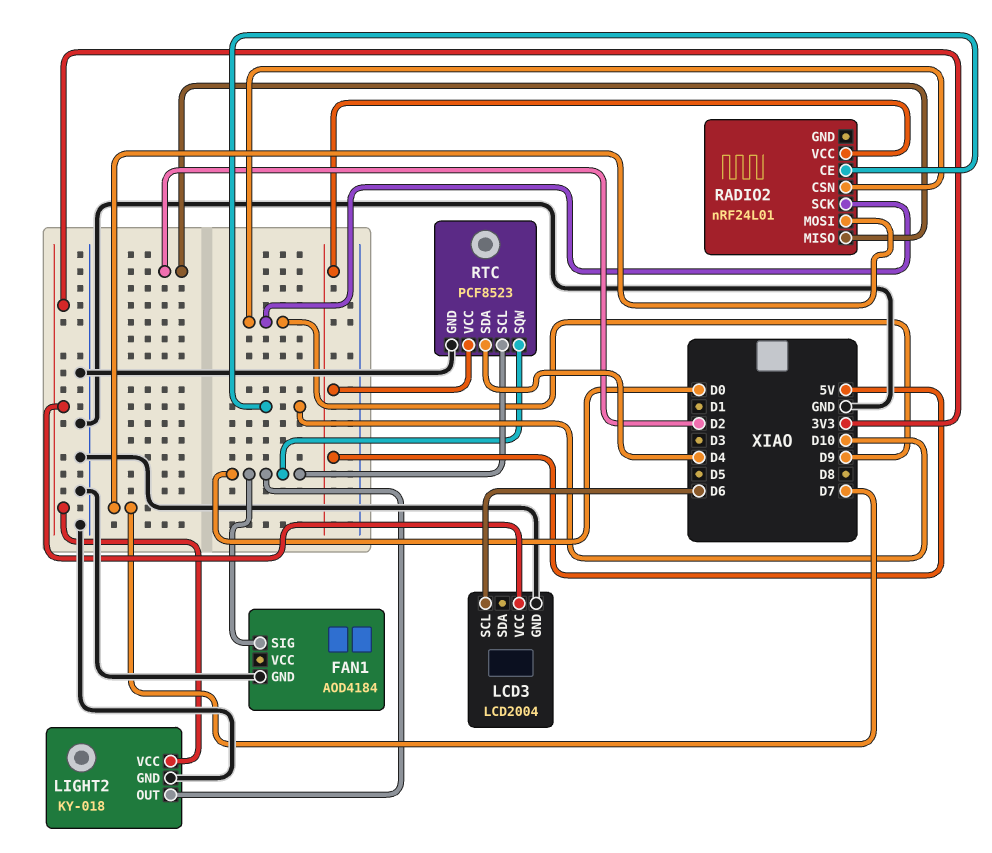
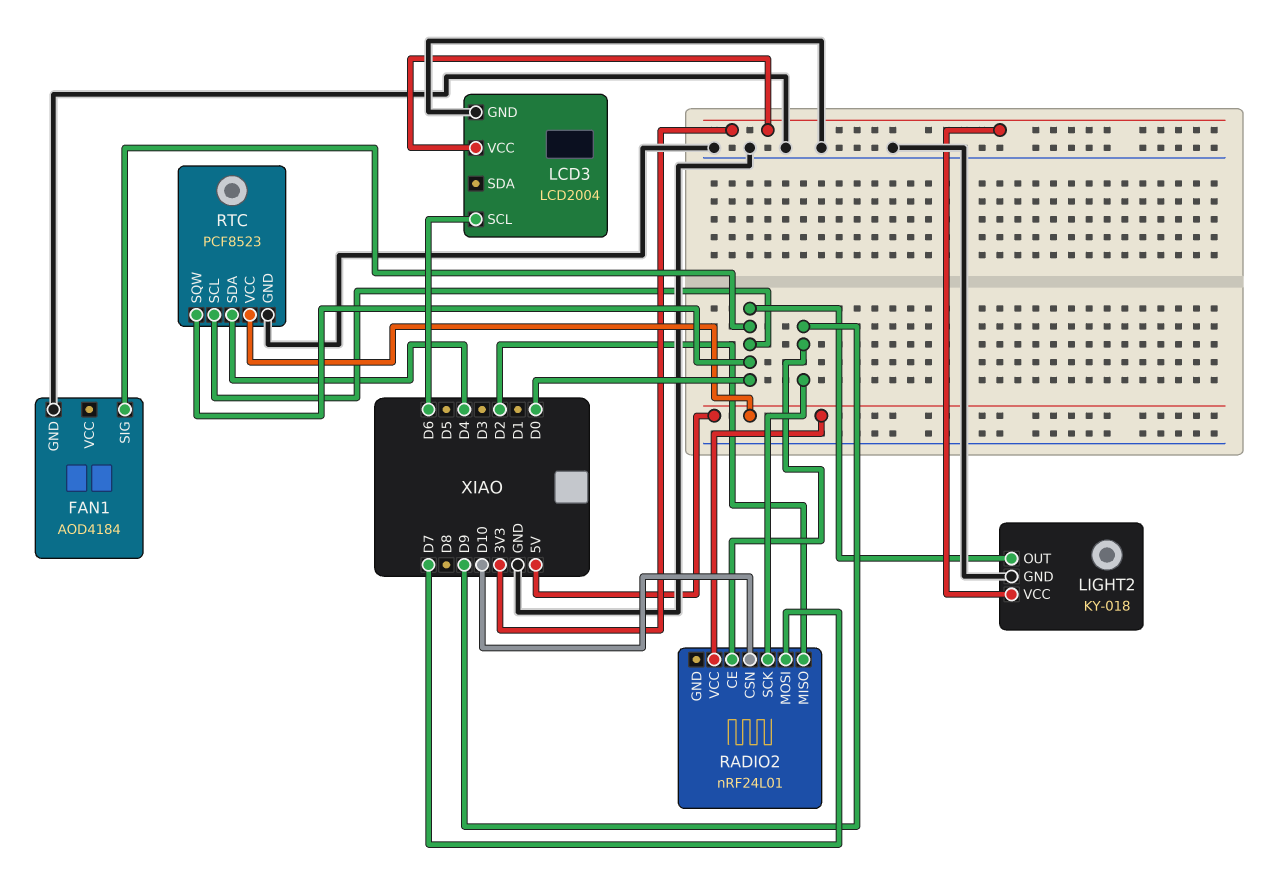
RADIO2 pin CE: D10 -> D9
RADIO2 pin CSN: D9 -> D10

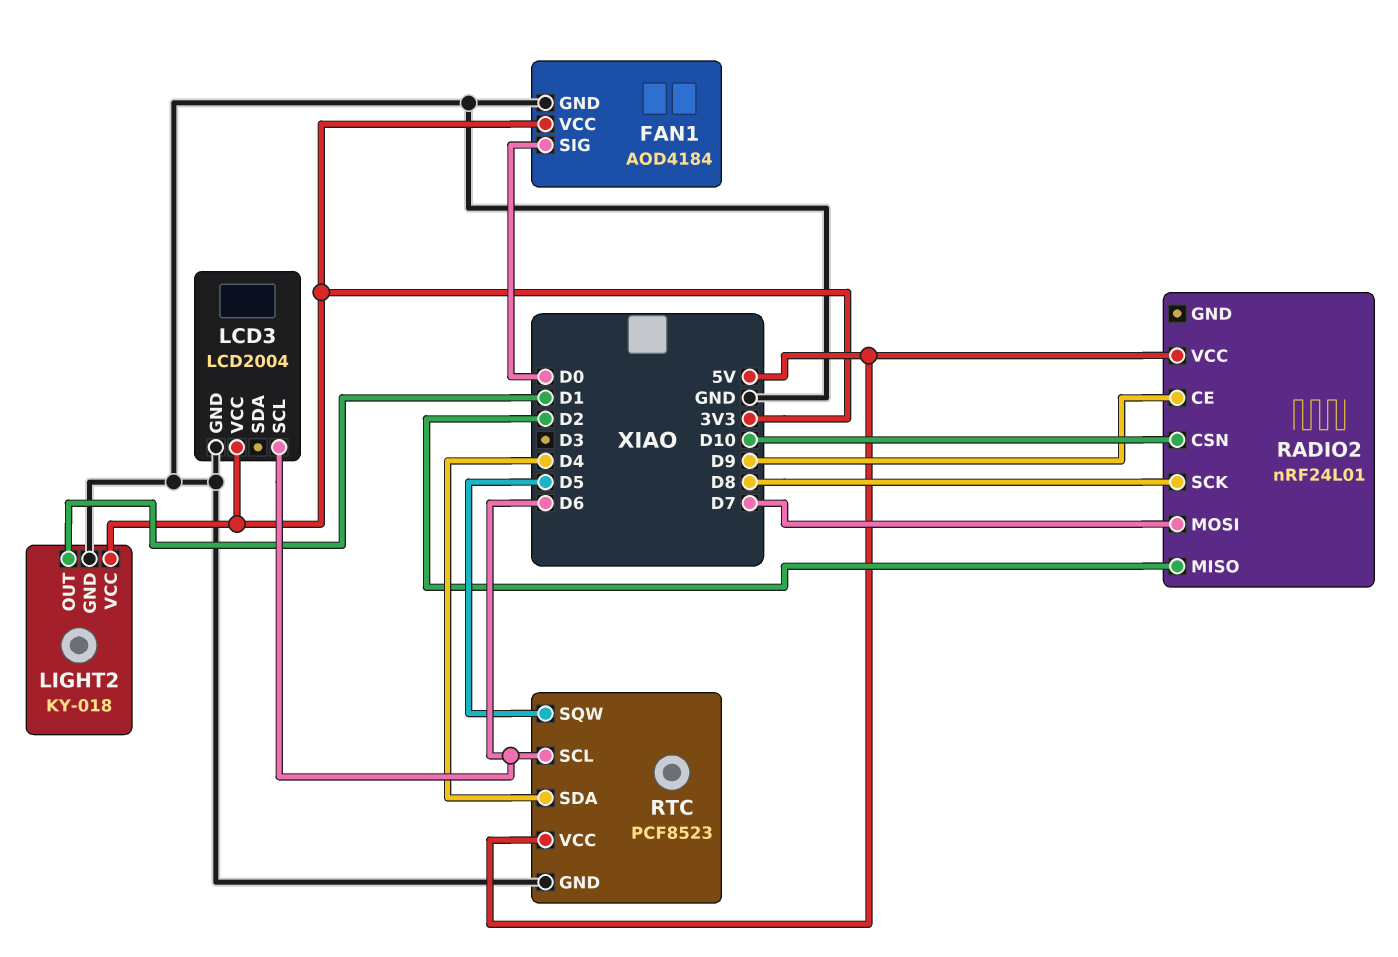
FAN1 pin VCC: none -> 3V3
LIGHT2 pin OUT: D0 -> D1
RADIO2 pin SCK: D9 -> D8
RTC pin SCL: D0 -> D6
RTC pin SQW: D0 -> D5

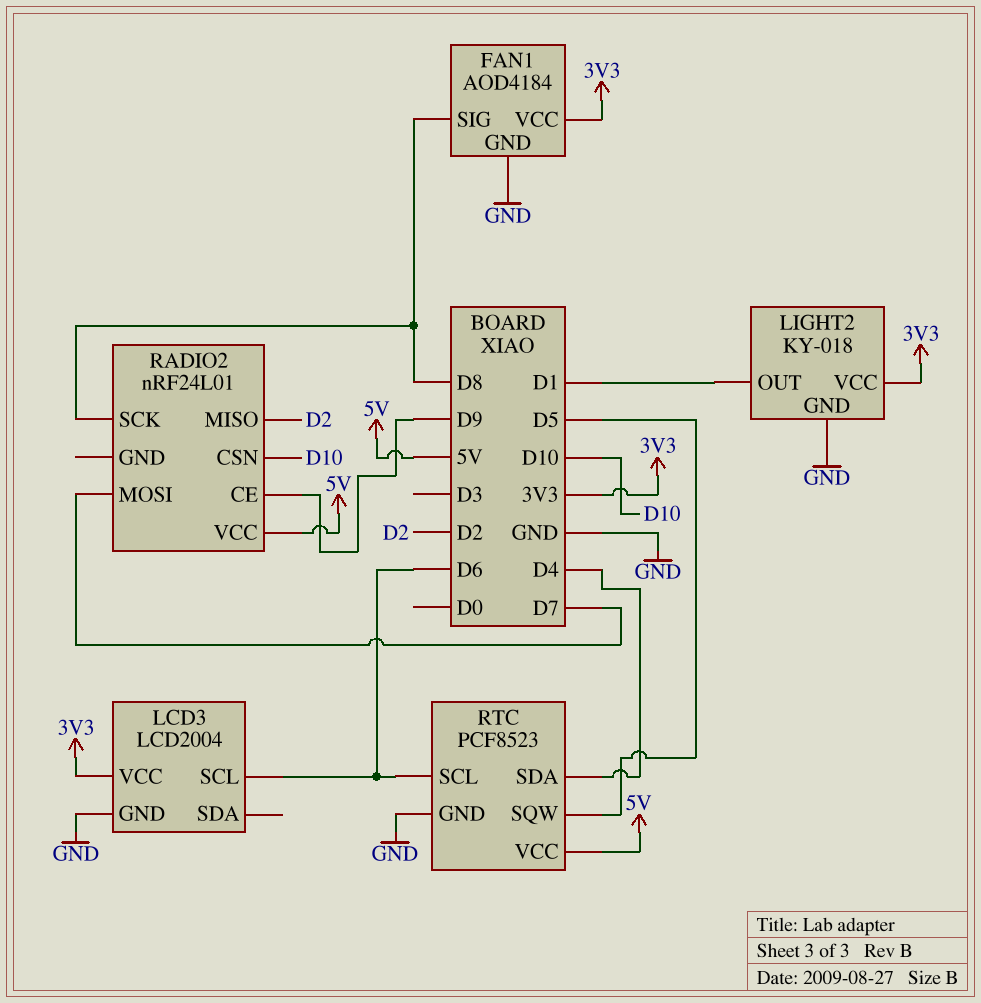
FAN1 pin SIG: D0 -> D8

